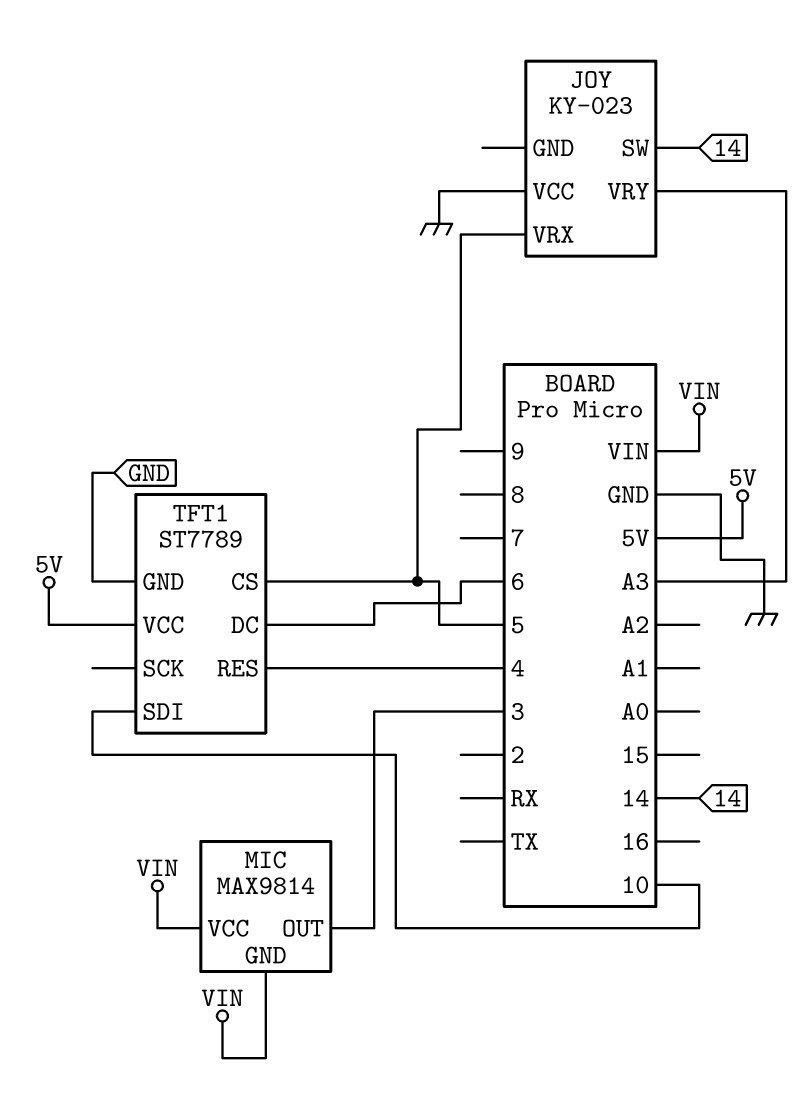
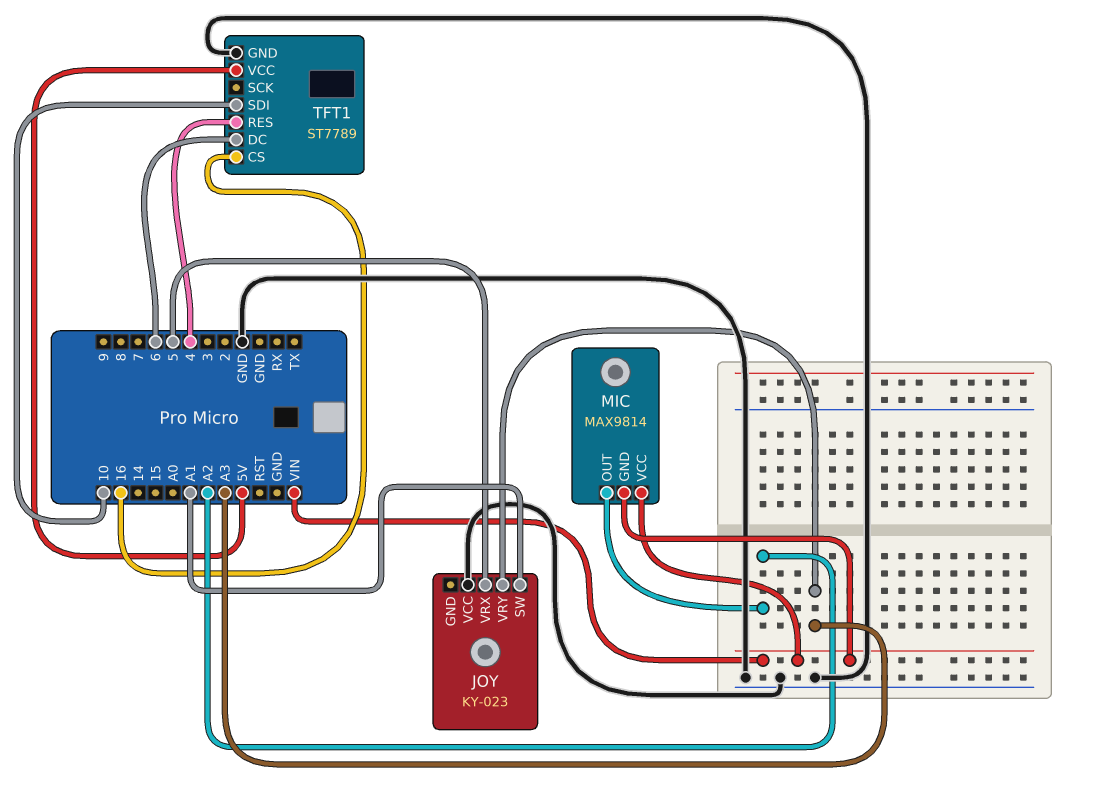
JOY pin SW: 14 -> A1
MIC pin OUT: 3 -> A2
TFT1 pin CS: 5 -> 16

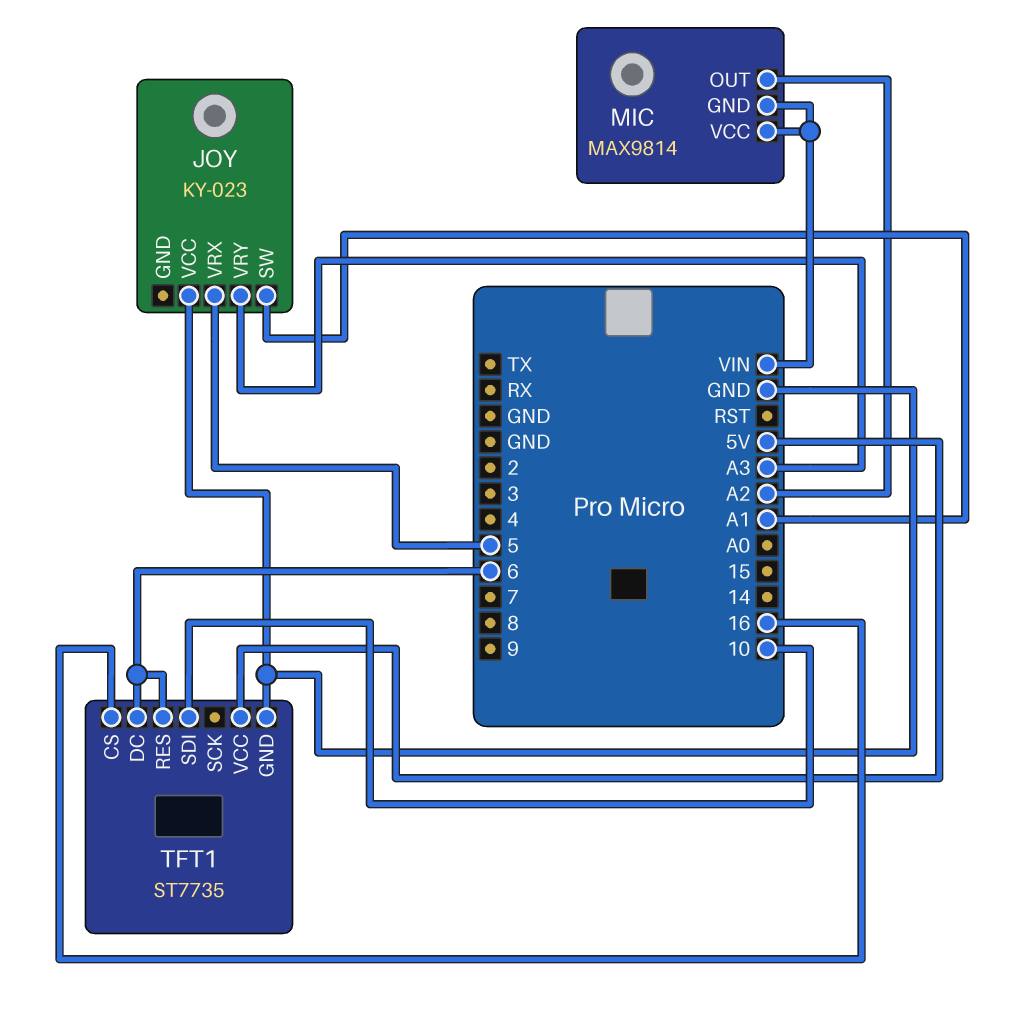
TFT1: ST7789 -> ST7735
TFT1 pin RES: 4 -> 6

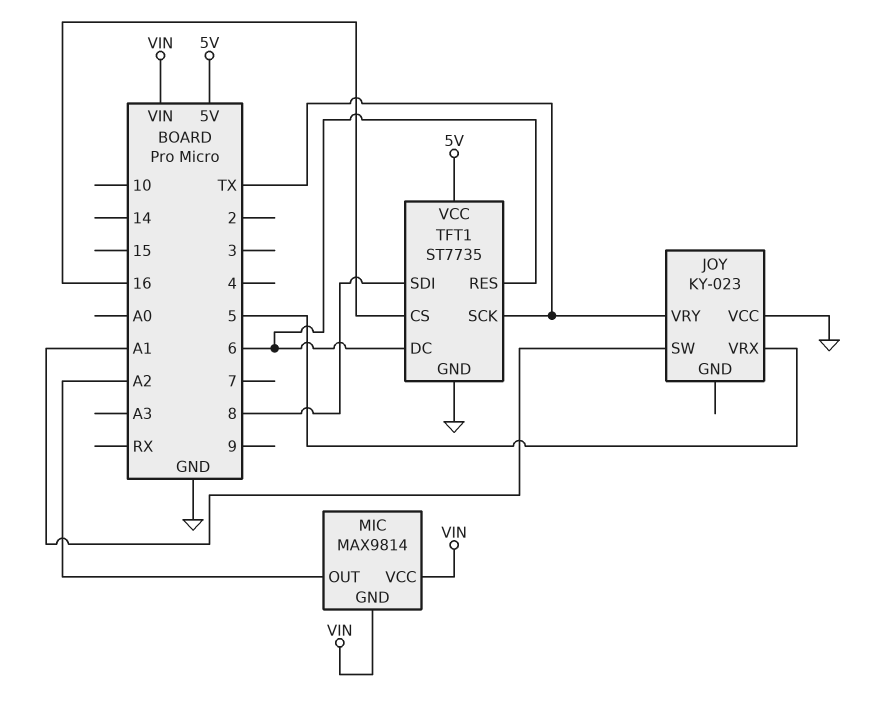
JOY pin VRY: A3 -> TX
TFT1 pin SCK: none -> TX
TFT1 pin SDI: 10 -> 8

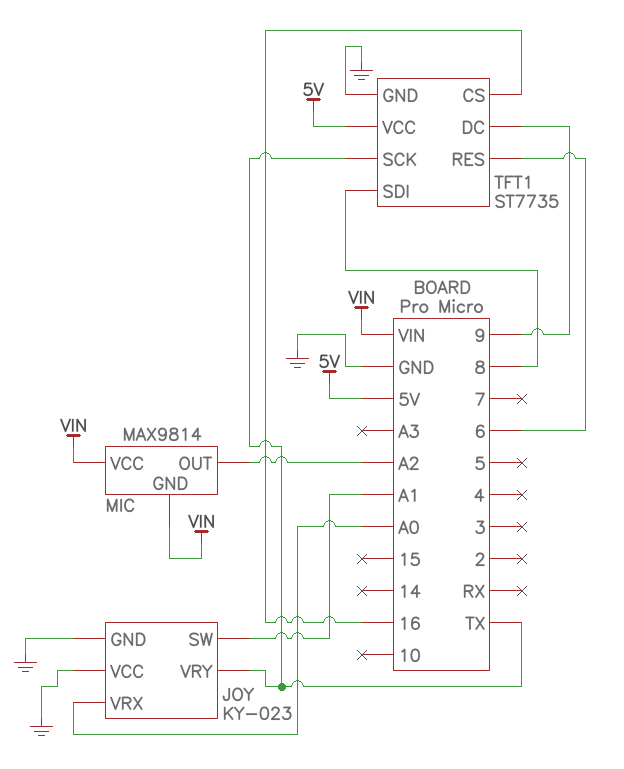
JOY pin GND: none -> GND
JOY pin VRX: 5 -> A0
TFT1 pin DC: 6 -> 9

